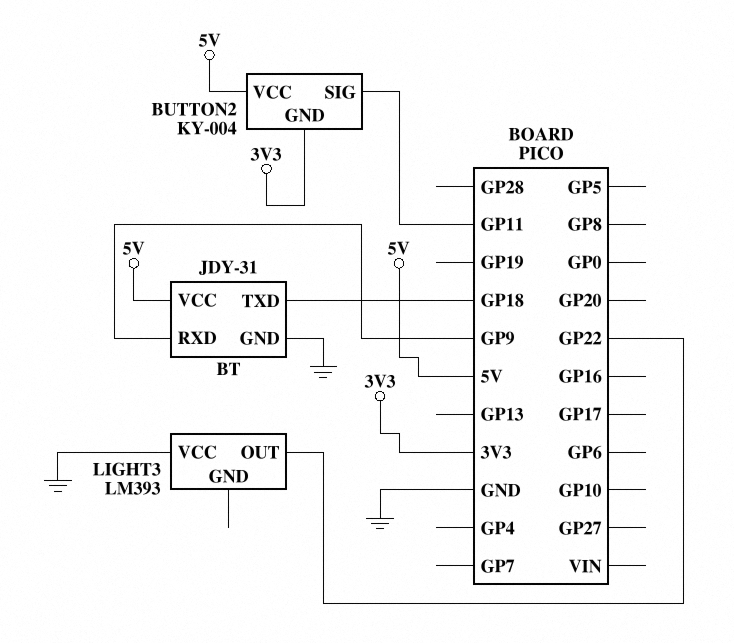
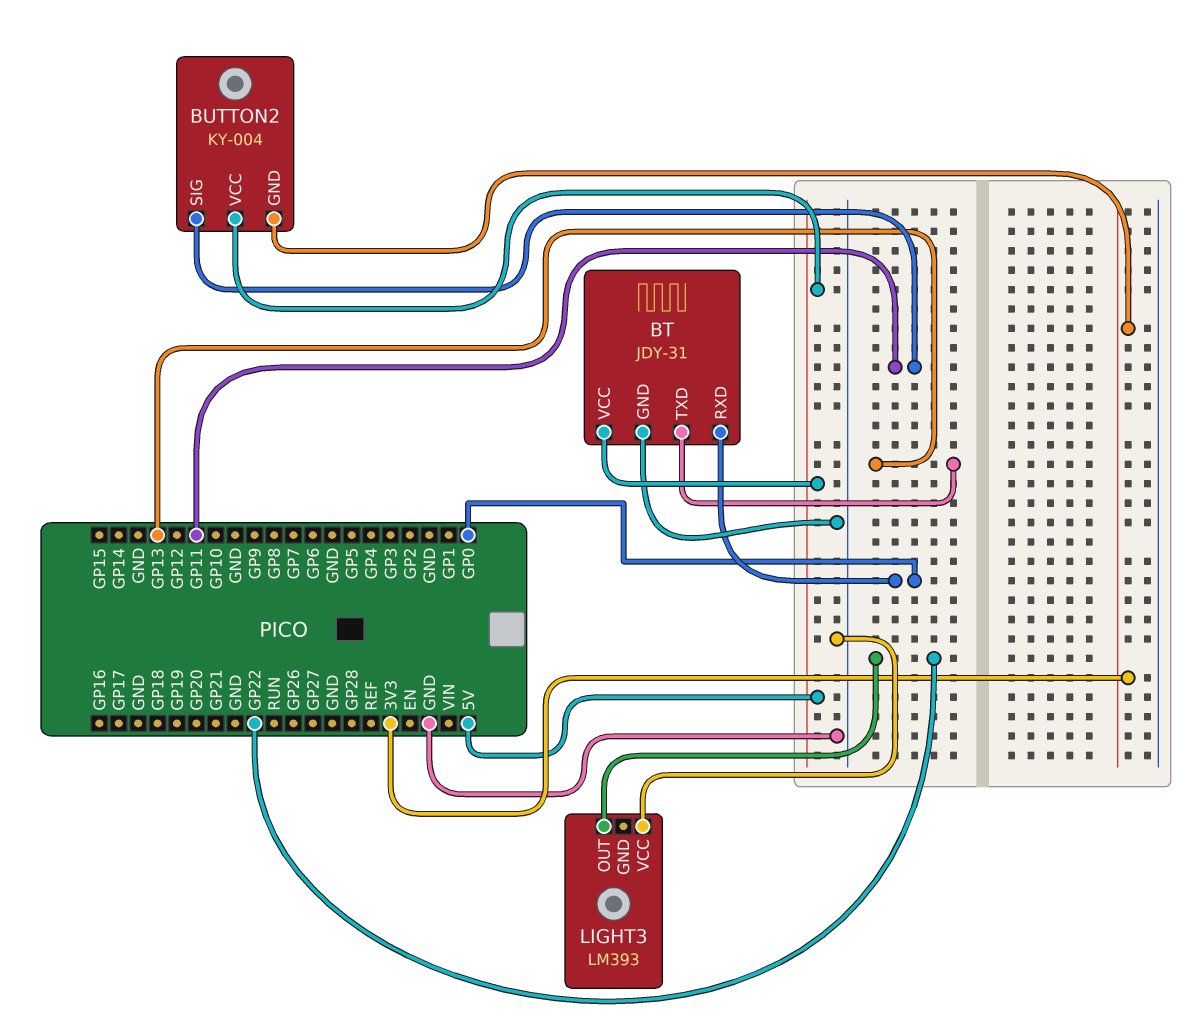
BT pin RXD: GP9 -> GP0
BT pin TXD: GP18 -> GP13

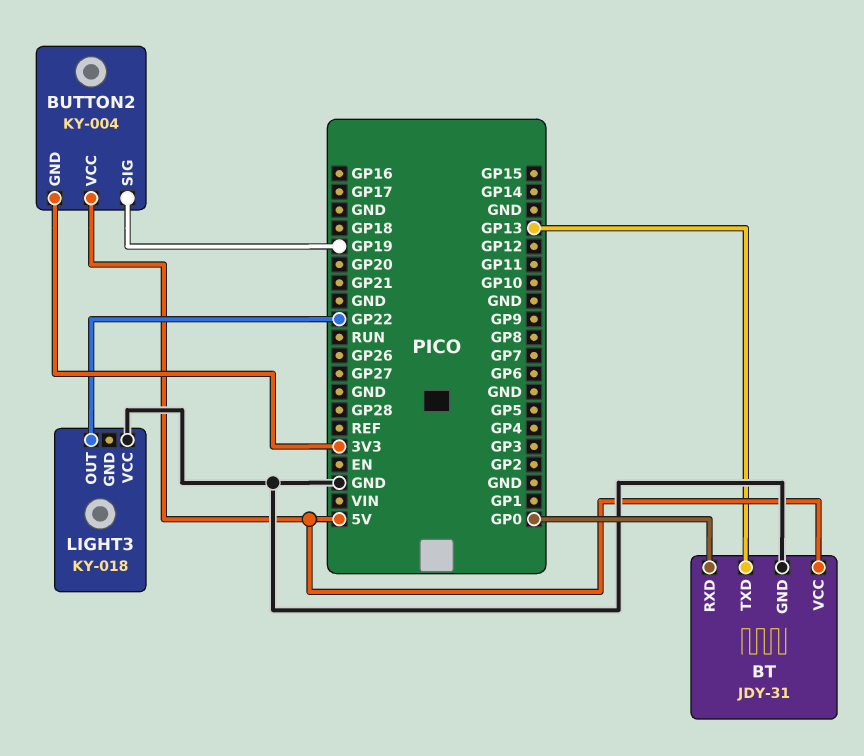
BUTTON2 pin SIG: GP11 -> GP19
LIGHT3: LM393 -> KY-018

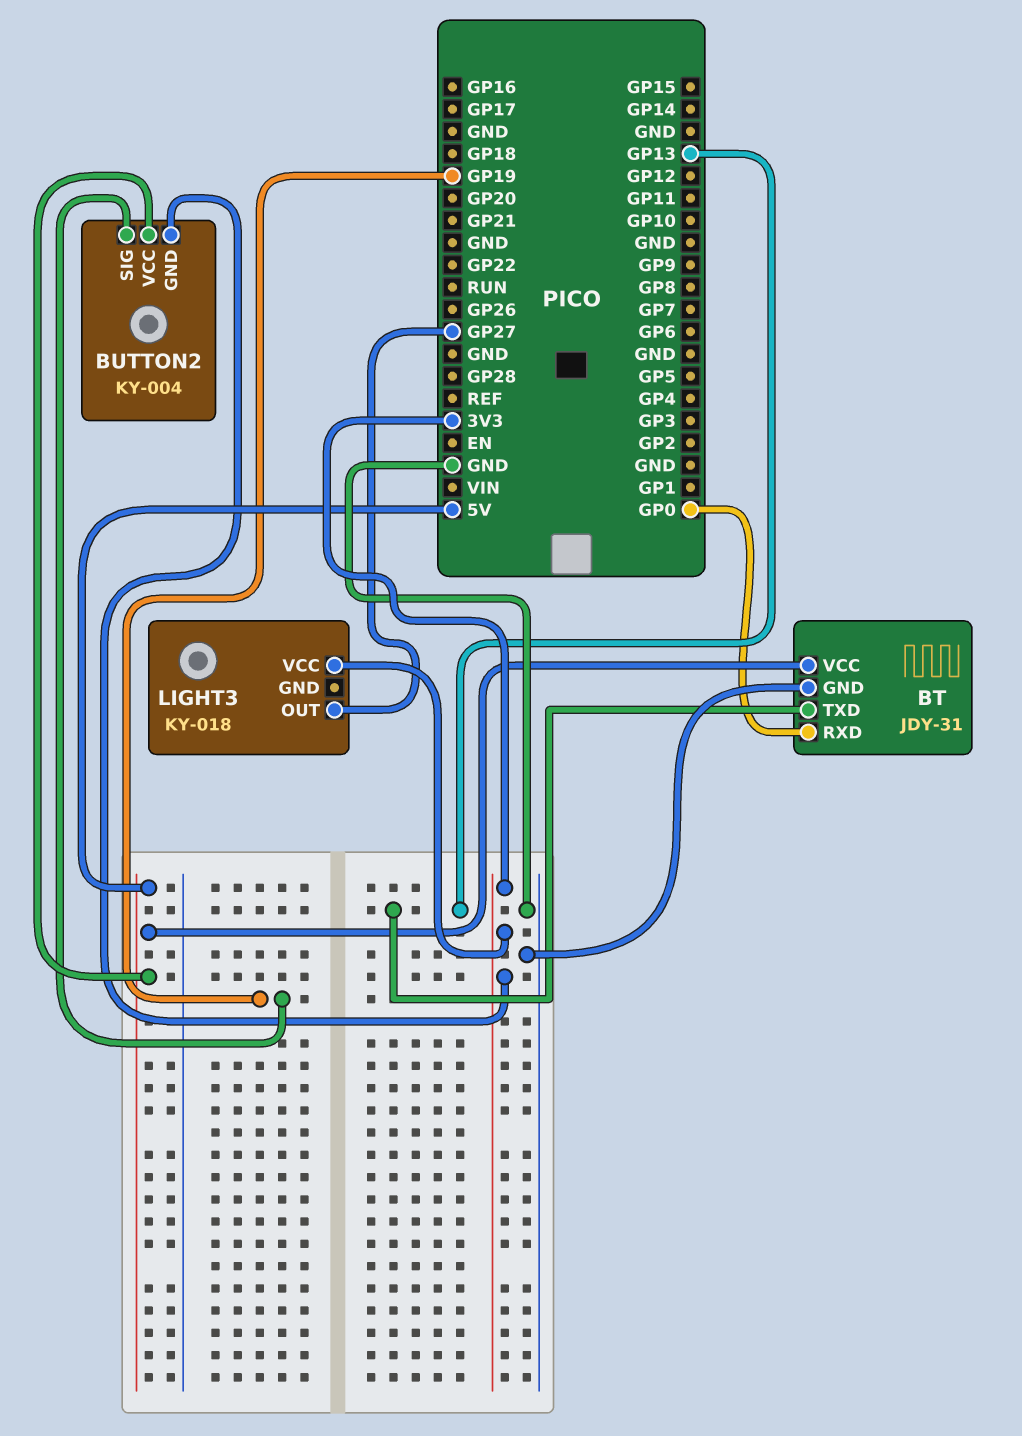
LIGHT3 pin OUT: GP22 -> GP27
LIGHT3 pin VCC: GND -> 3V3

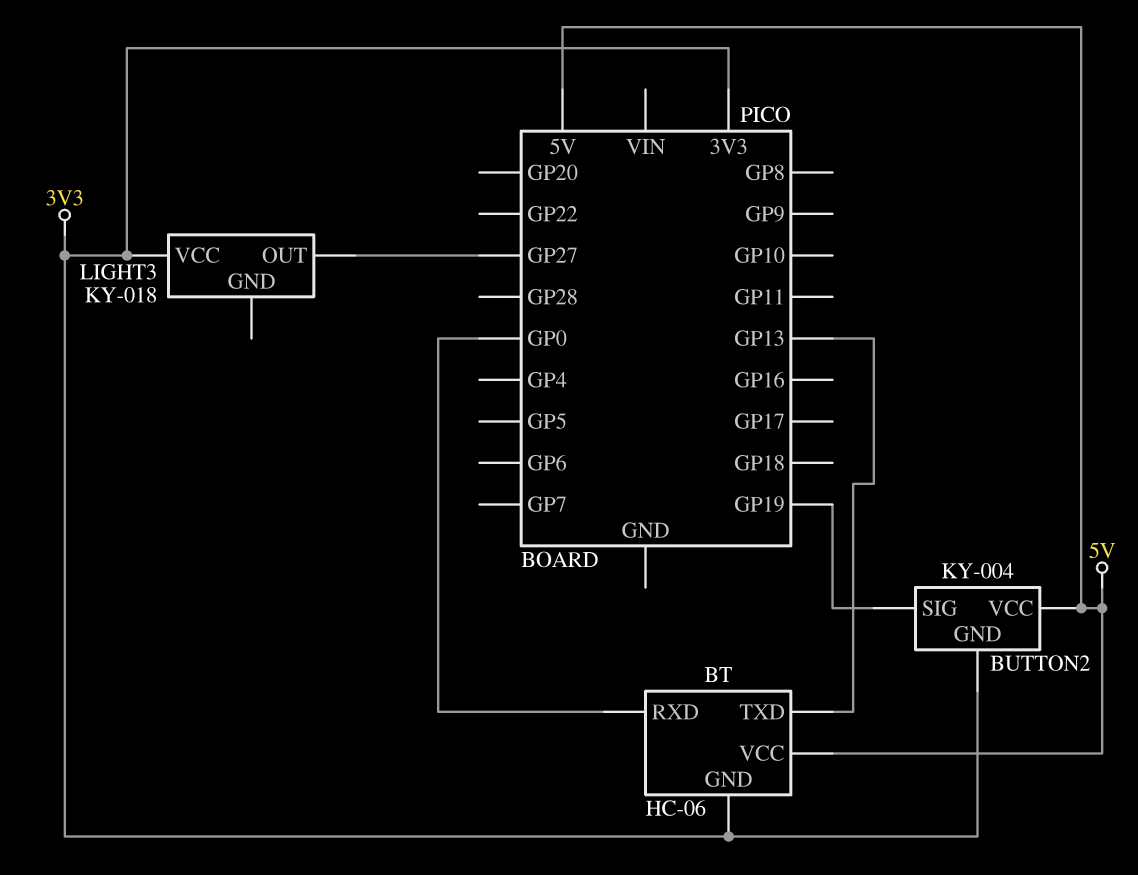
BT: JDY-31 -> HC-06
BT pin GND: GND -> 3V3

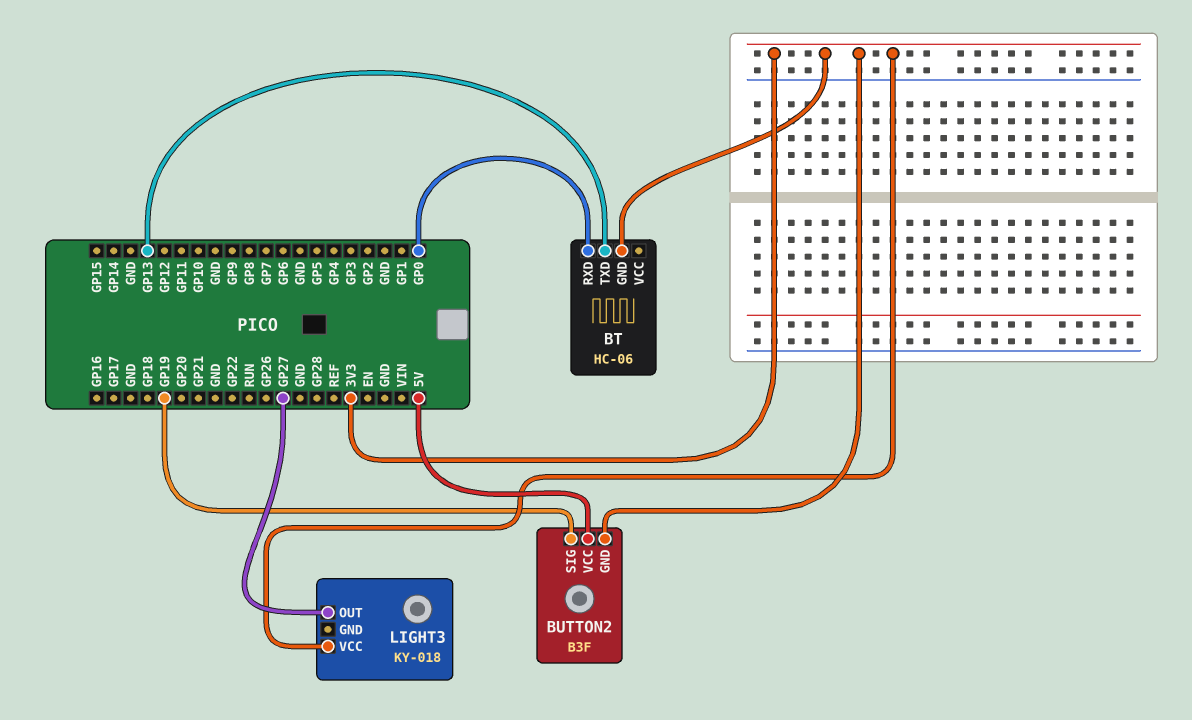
BT pin VCC: 5V -> none
BUTTON2: KY-004 -> B3F

